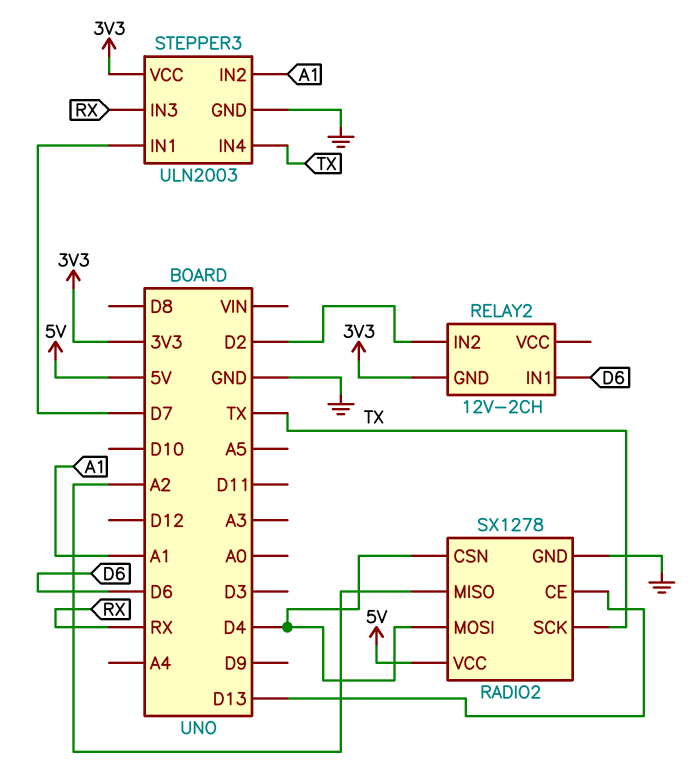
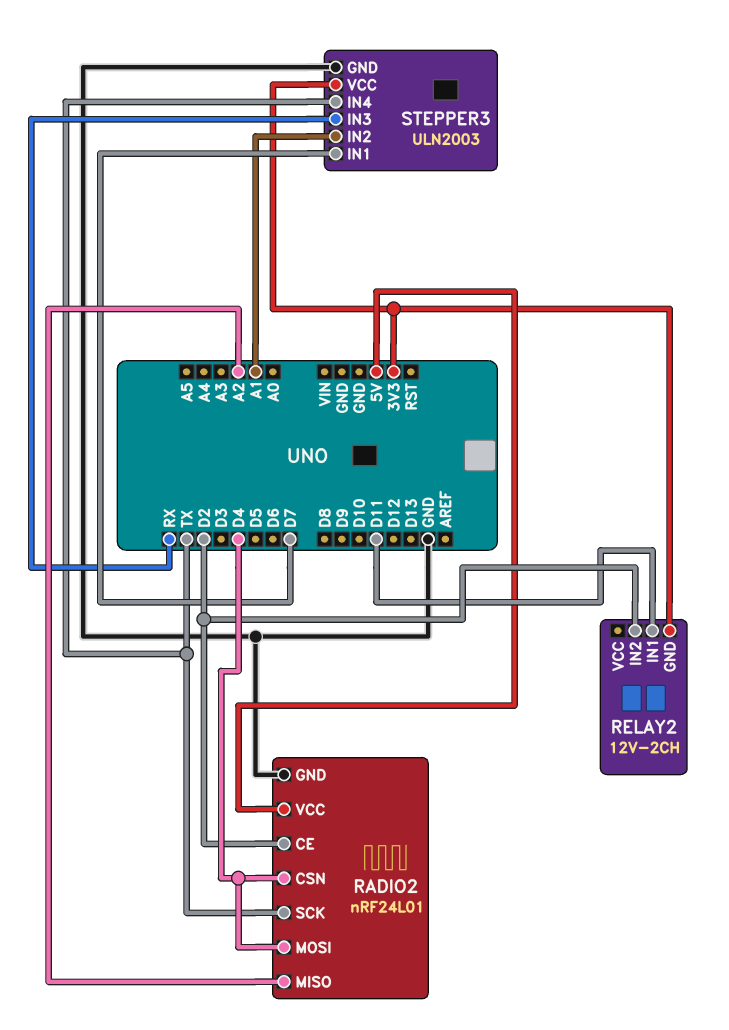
RADIO2: SX1278 -> nRF24L01
RADIO2 pin CE: D13 -> D2
RELAY2 pin IN1: D6 -> D11

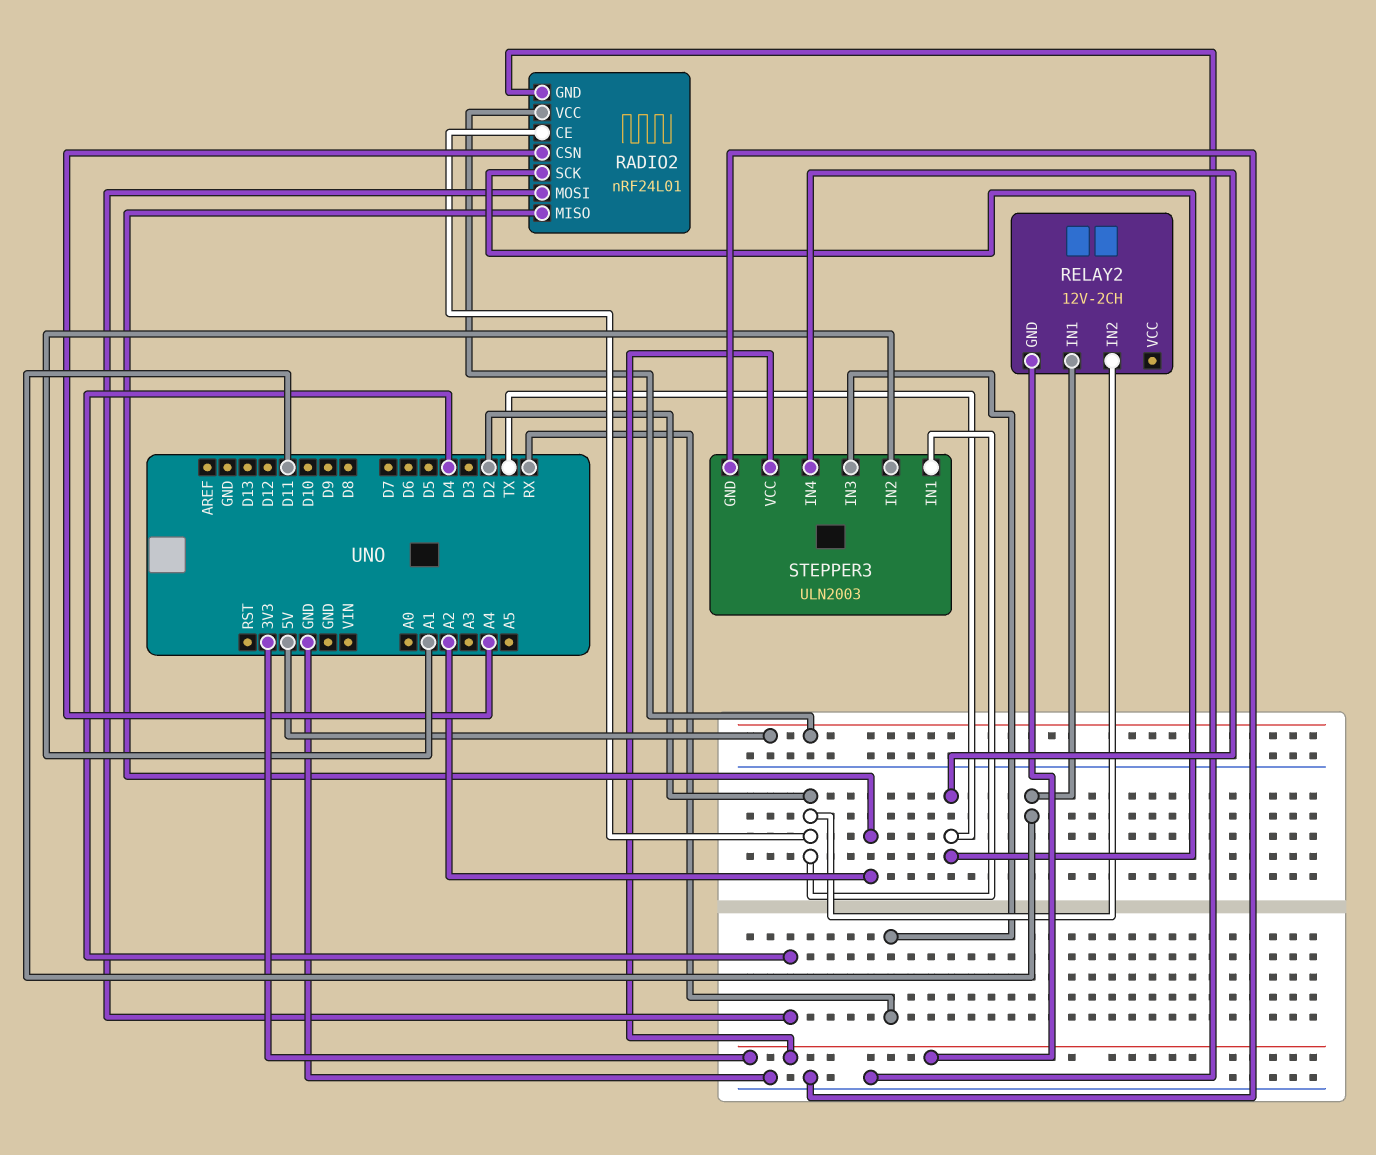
RADIO2 pin CSN: D4 -> A4
STEPPER3 pin IN1: D7 -> D2

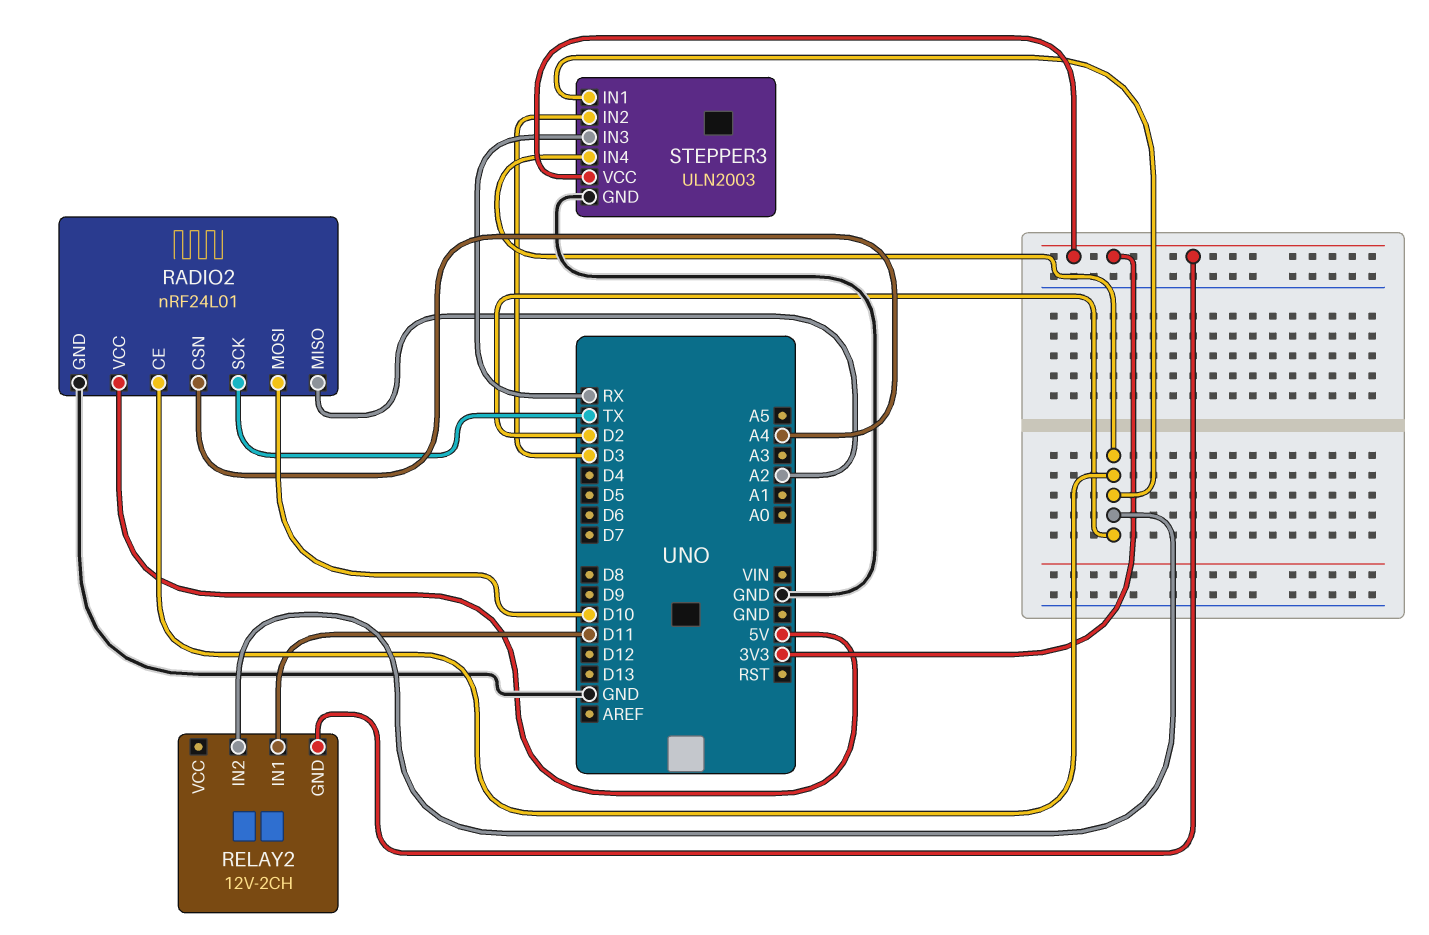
RADIO2 pin MOSI: D4 -> D10
STEPPER3 pin IN2: A1 -> D3
STEPPER3 pin IN4: TX -> D2

